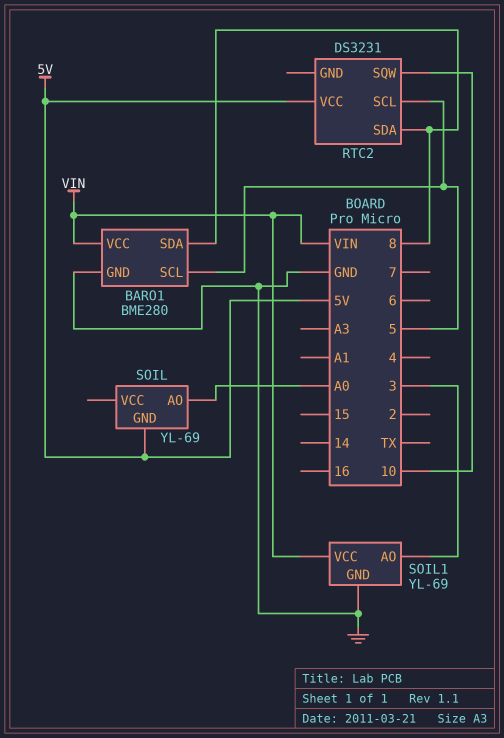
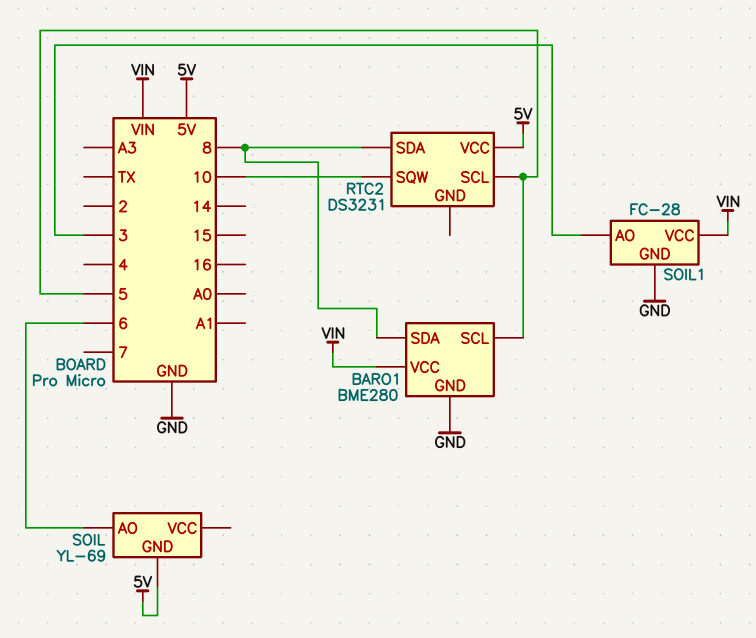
SOIL pin AO: A0 -> 6
SOIL1: YL-69 -> FC-28

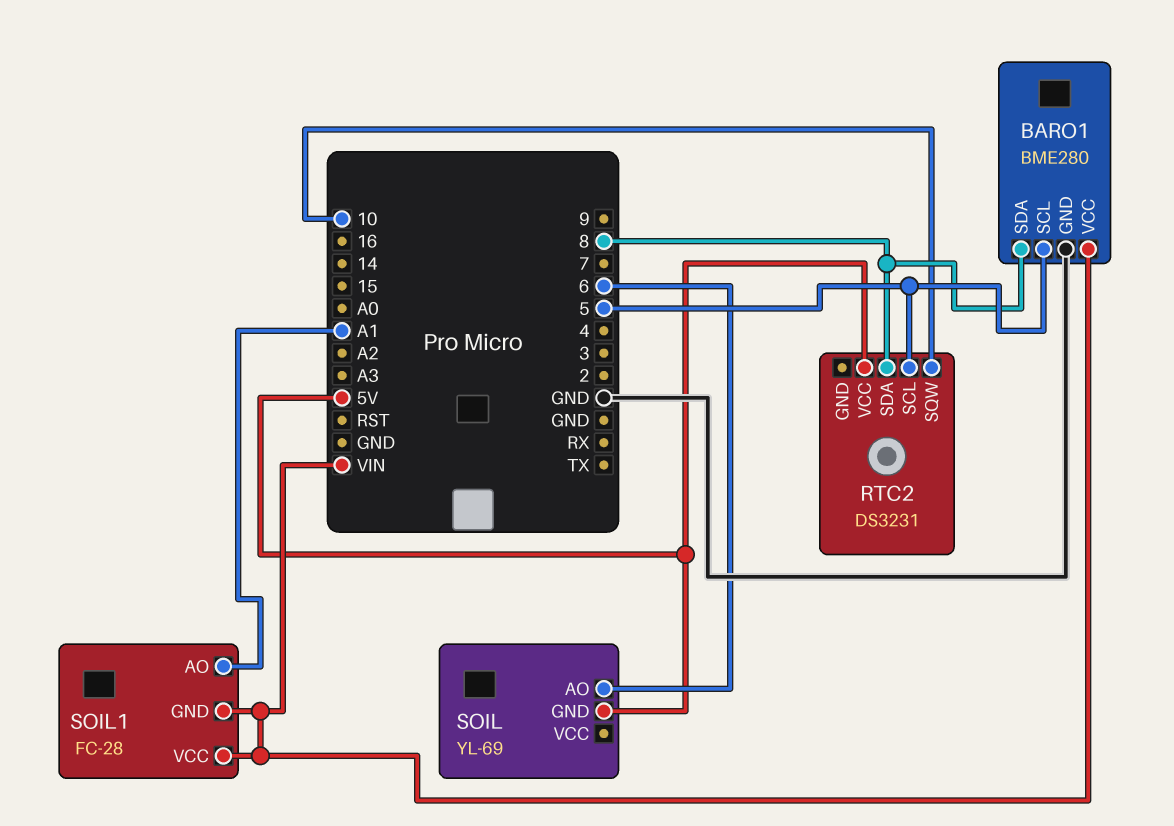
SOIL1 pin AO: 3 -> A1
SOIL1 pin GND: GND -> VIN

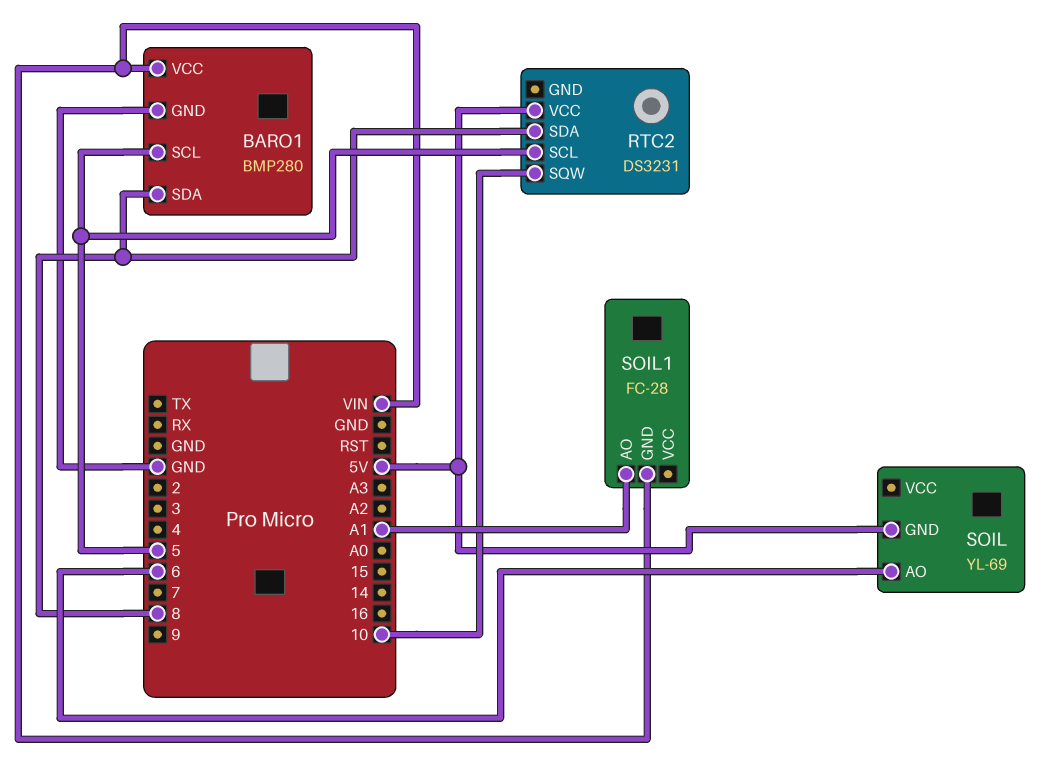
BARO1: BME280 -> BMP280
SOIL1 pin VCC: VIN -> none

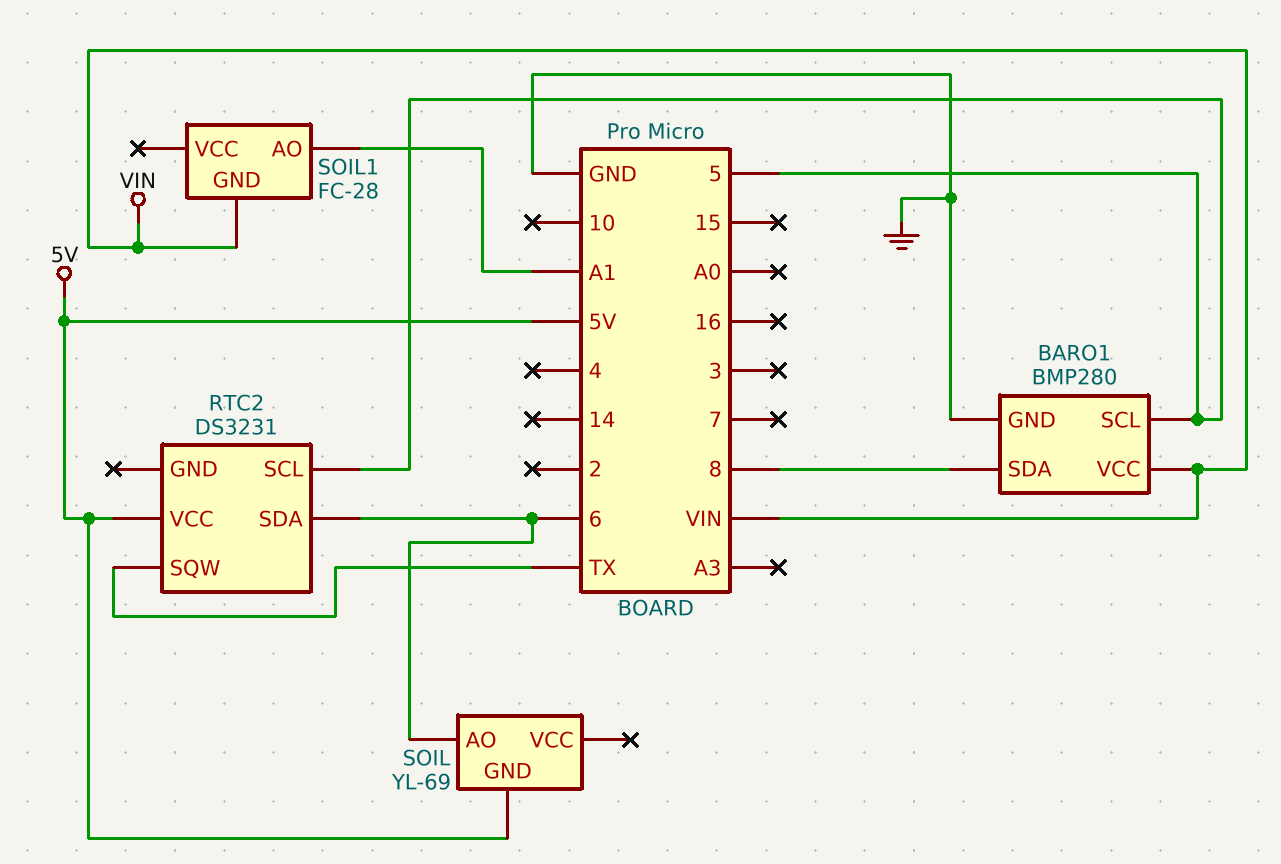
RTC2 pin SDA: 8 -> 6
RTC2 pin SQW: 10 -> TX

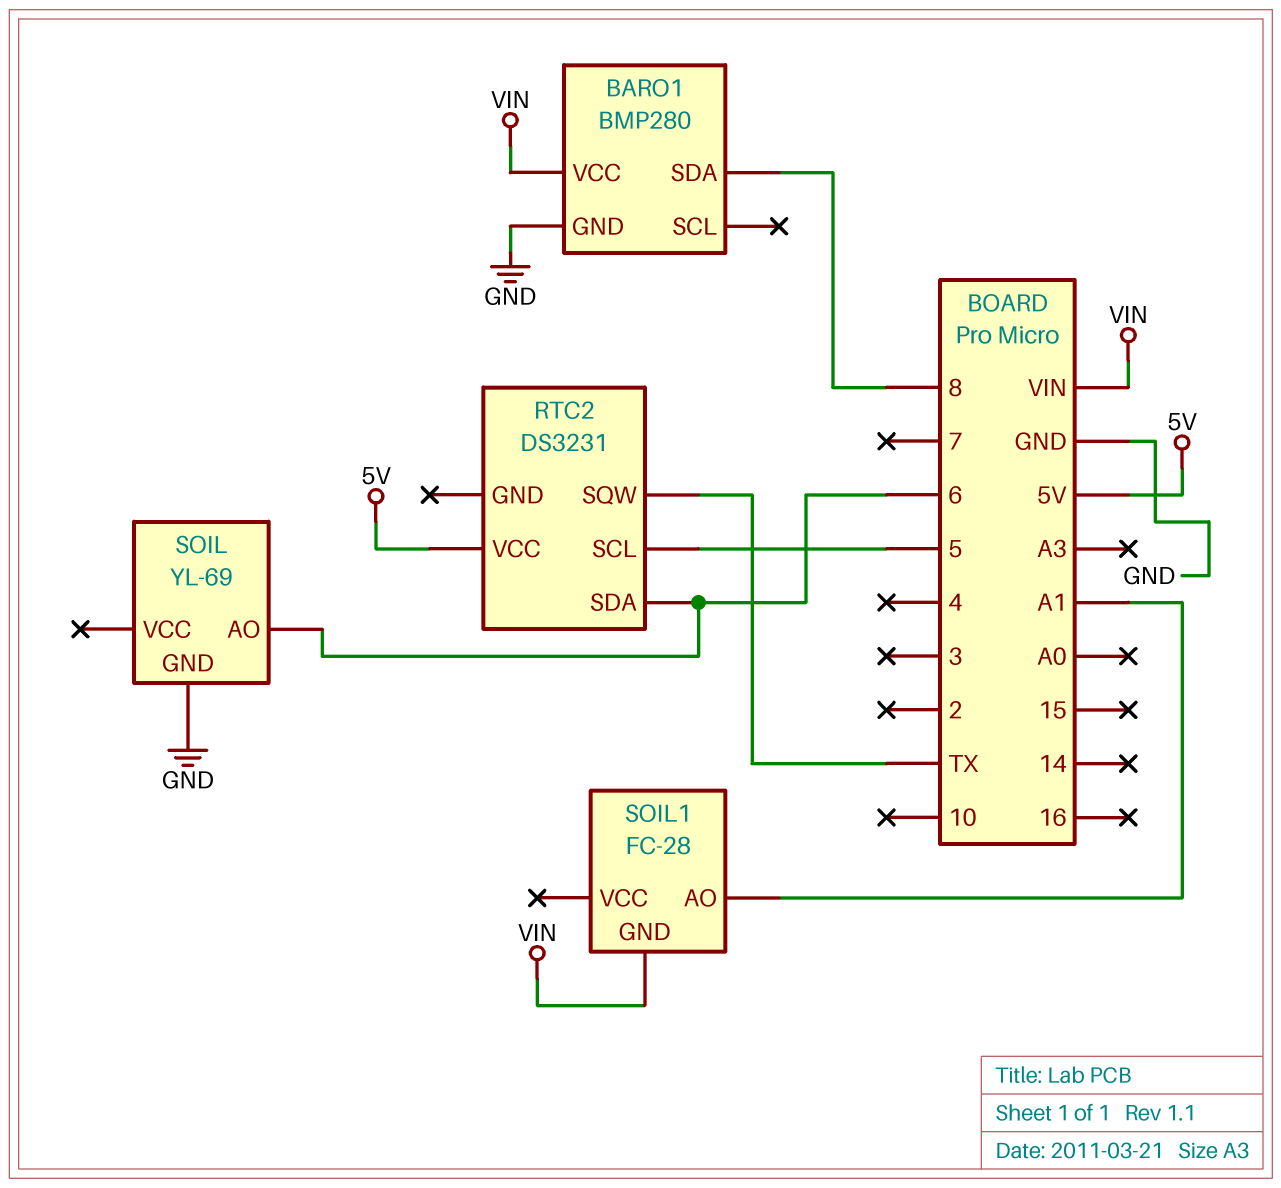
BARO1 pin SCL: 5 -> none
SOIL pin GND: 5V -> GND

